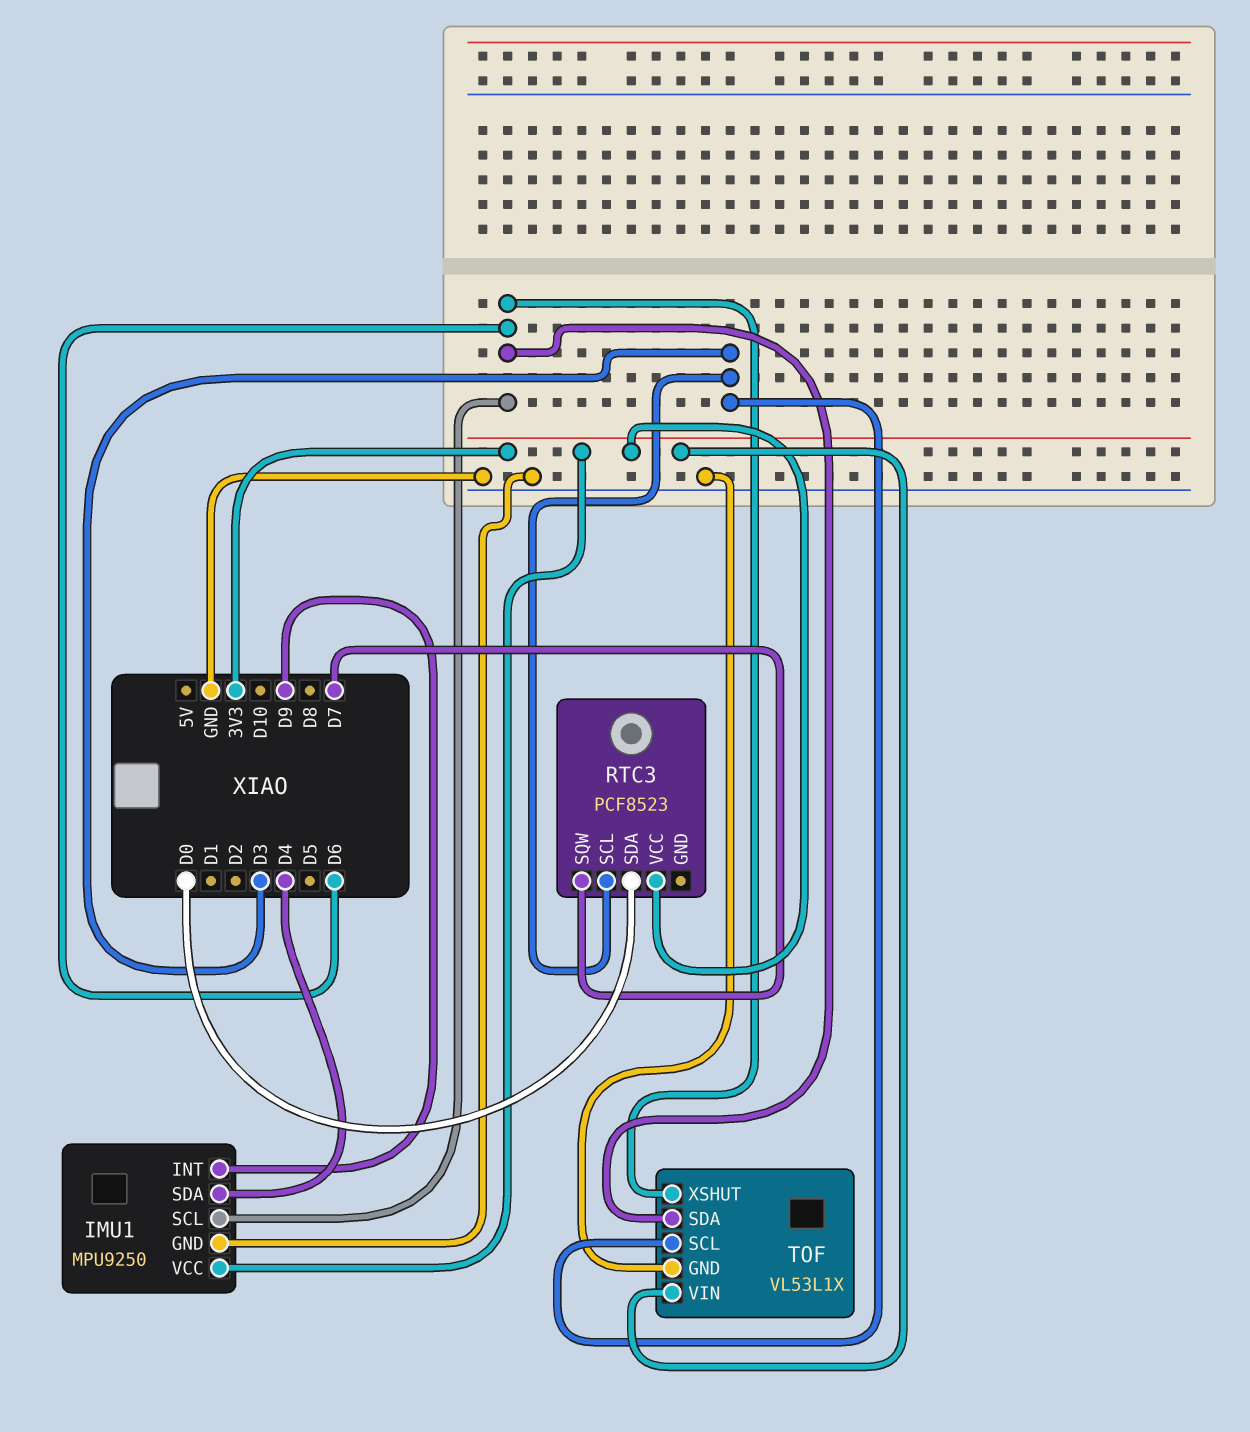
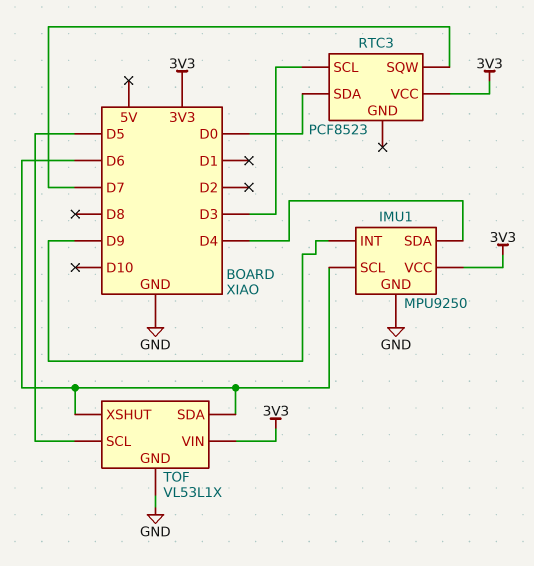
TOF pin SCL: D3 -> D5

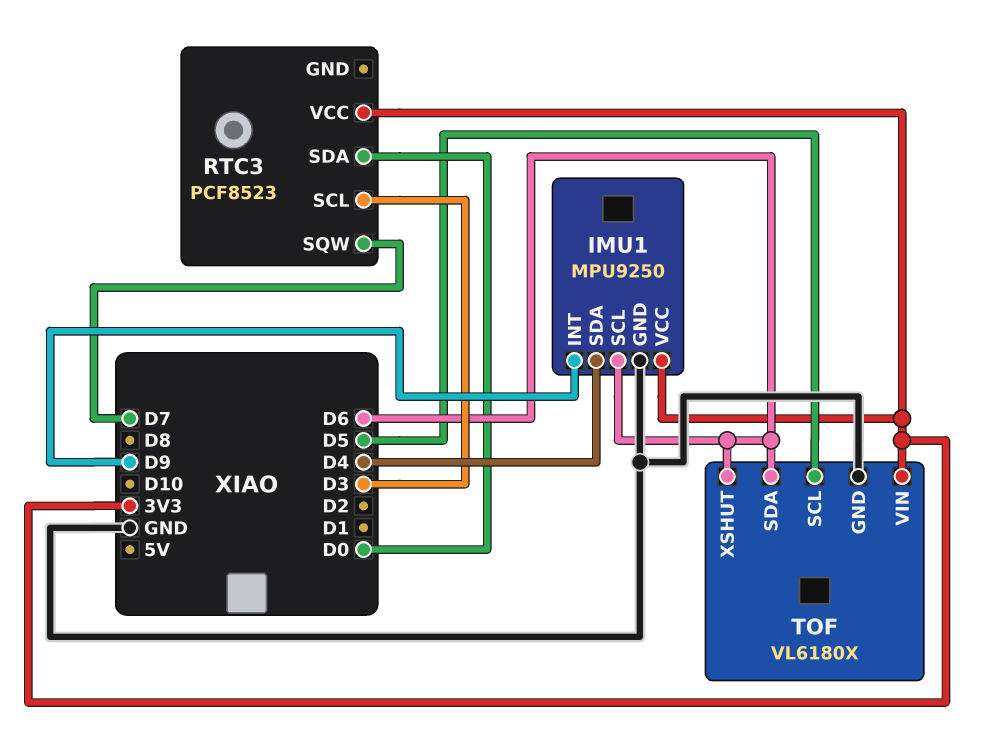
TOF: VL53L1X -> VL6180X

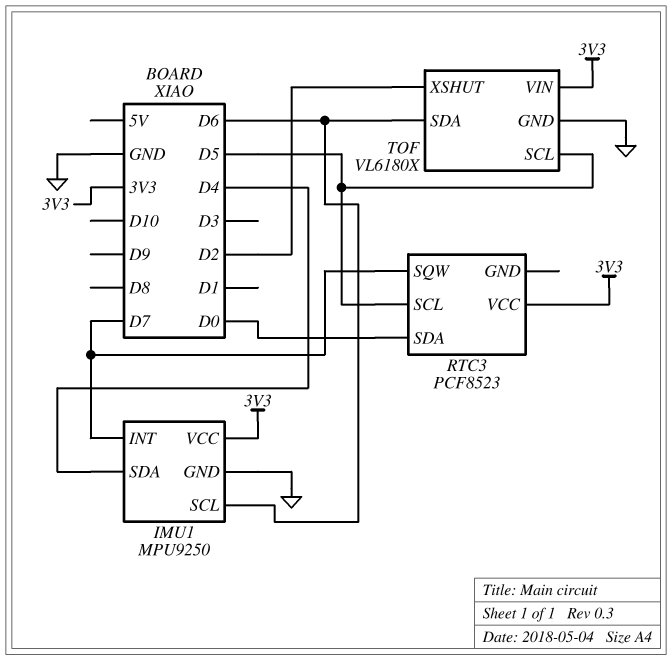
IMU1 pin INT: D9 -> D7
RTC3 pin SCL: D3 -> D5
TOF pin XSHUT: D6 -> D2

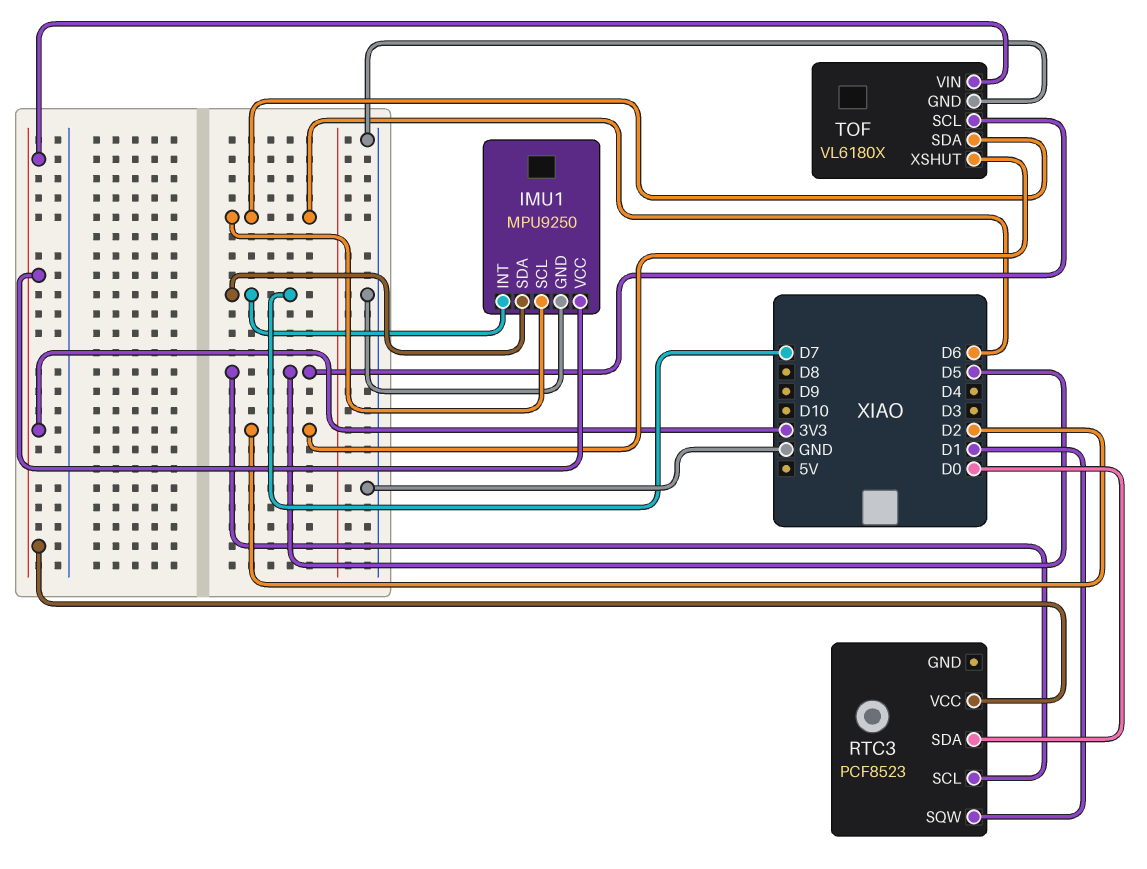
IMU1 pin SDA: D4 -> D7
RTC3 pin SQW: D7 -> D1

